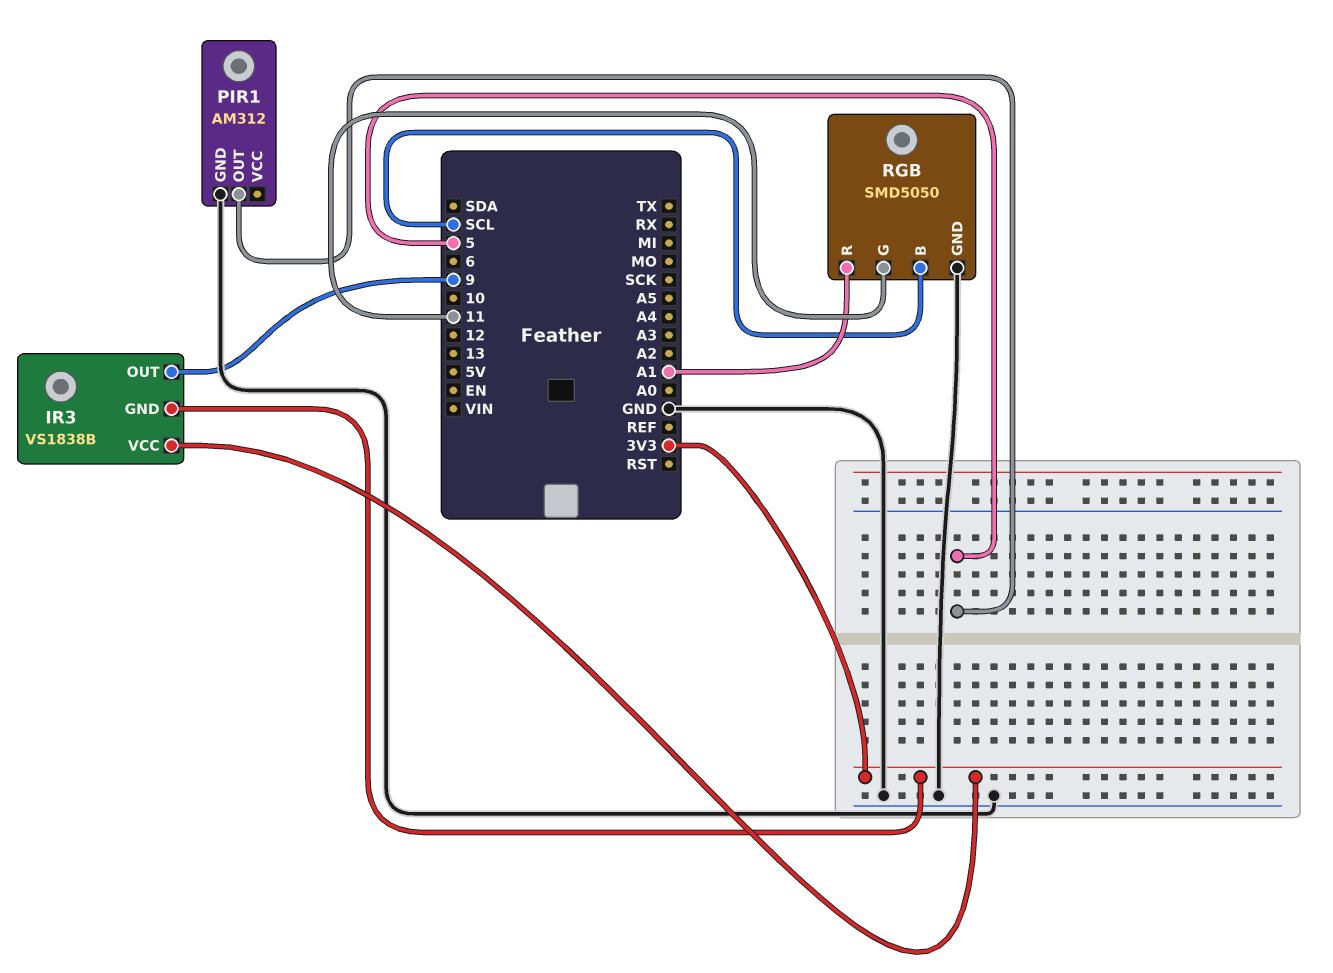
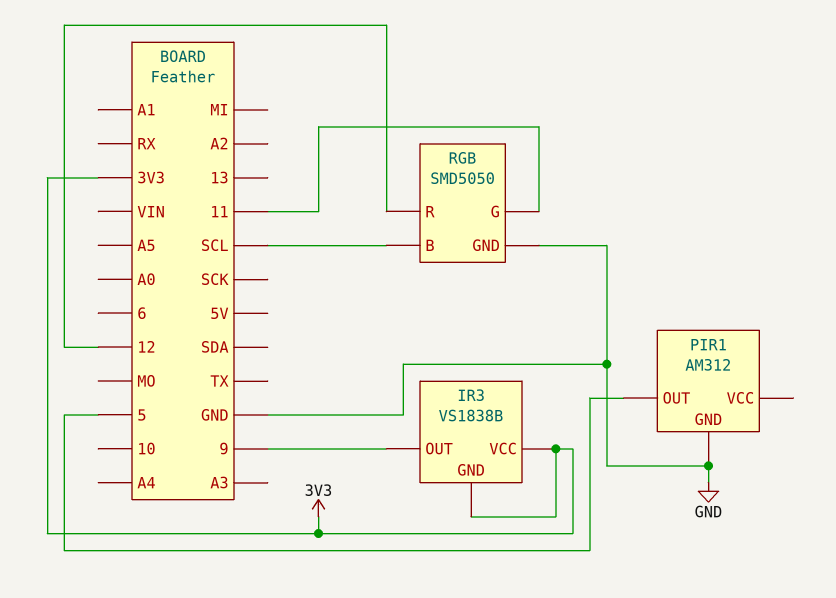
RGB pin R: A1 -> 12

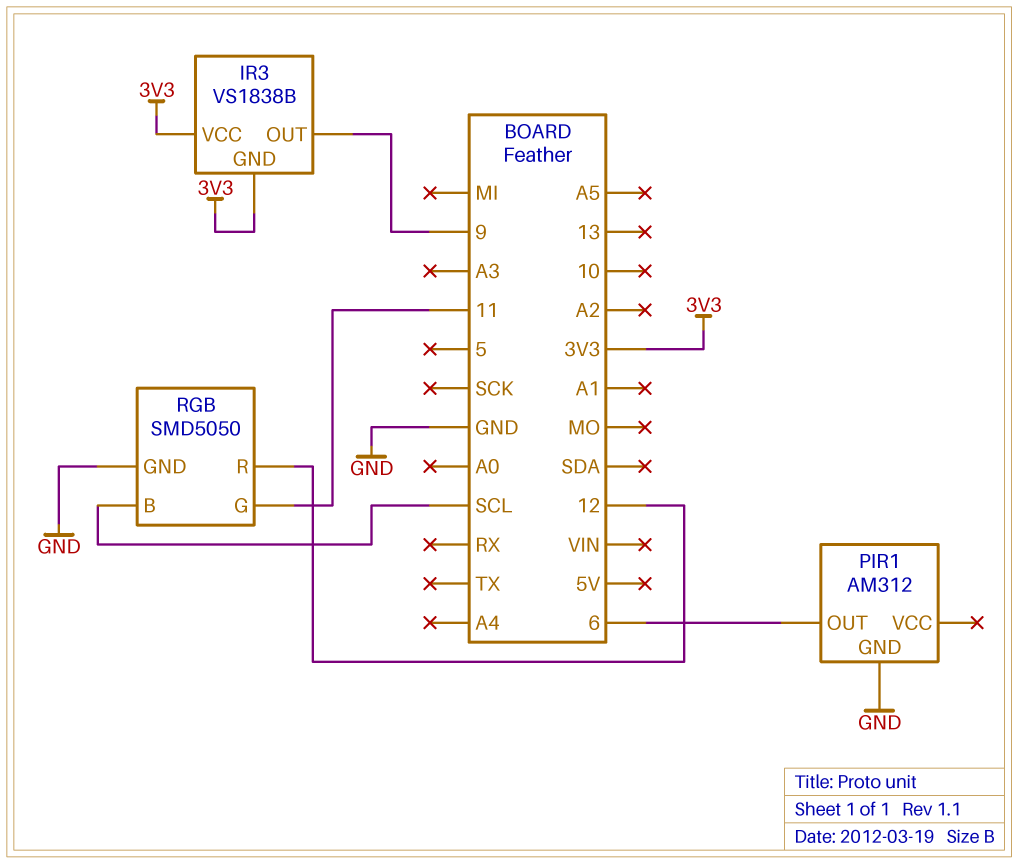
PIR1 pin OUT: 5 -> 6

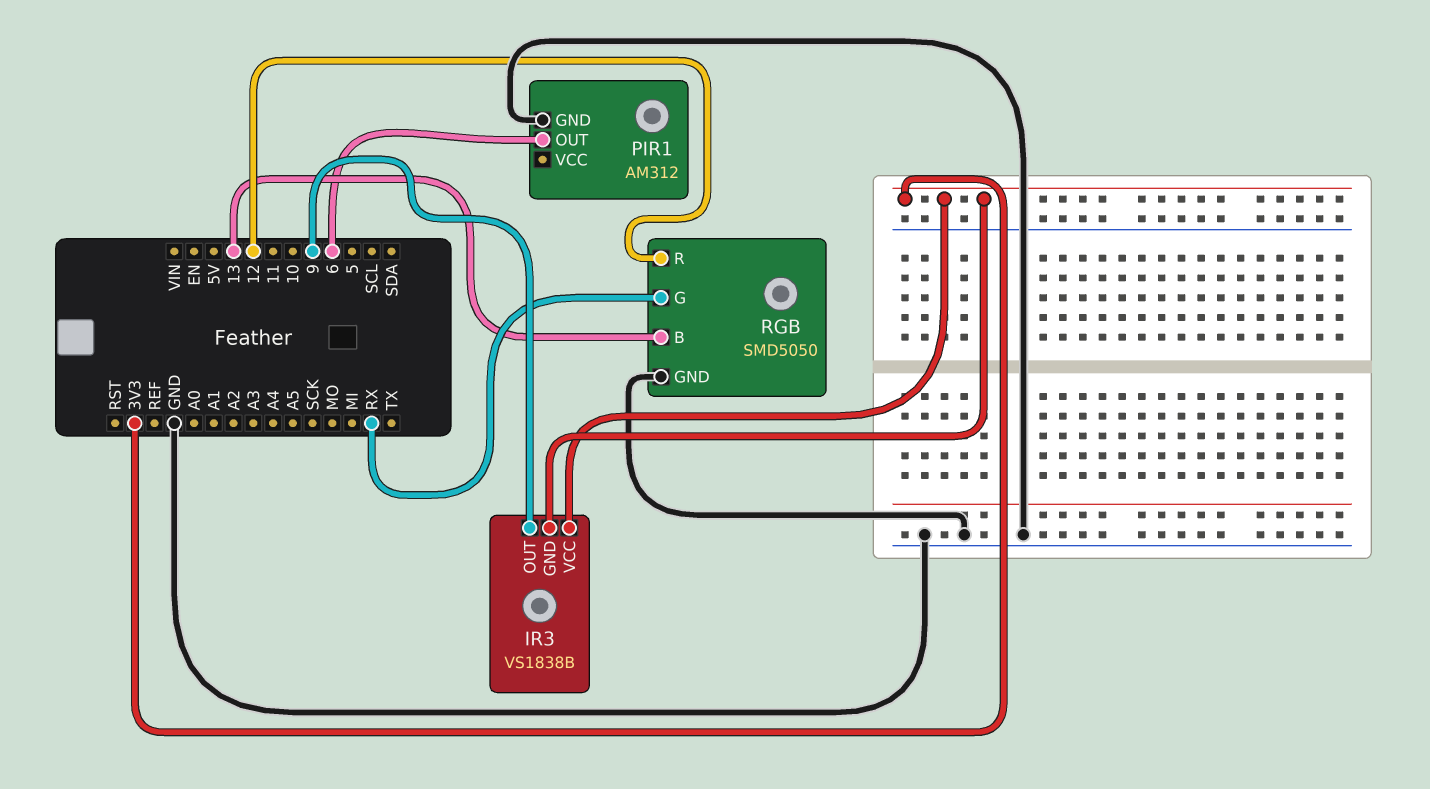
RGB pin B: SCL -> 13
RGB pin G: 11 -> RX

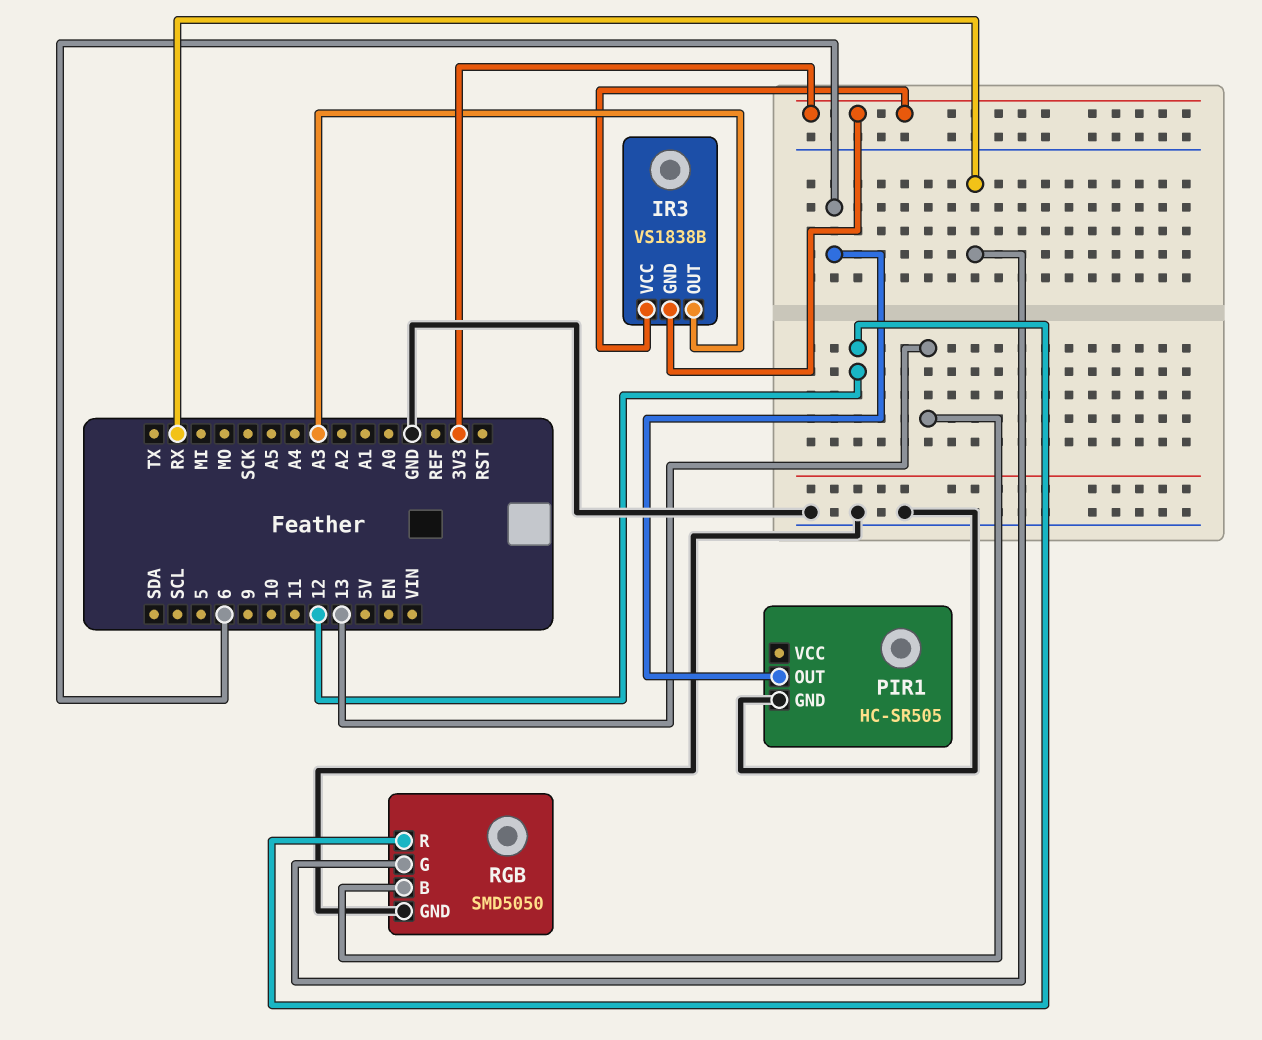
IR3 pin OUT: 9 -> A3
PIR1: AM312 -> HC-SR505

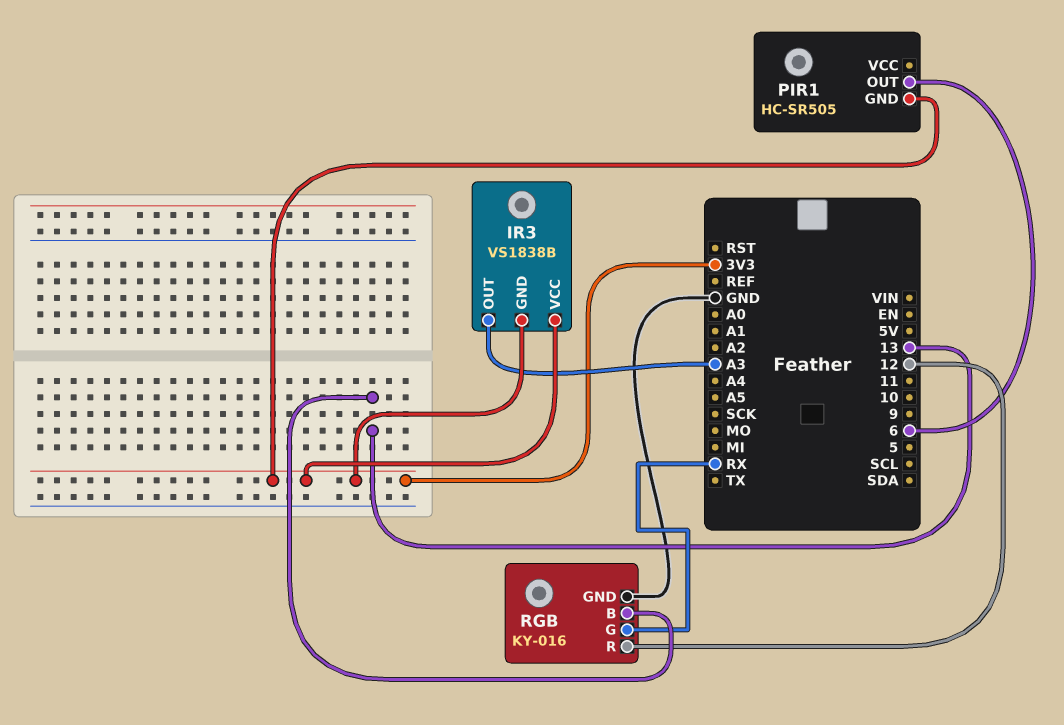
PIR1 pin GND: GND -> 3V3
RGB: SMD5050 -> KY-016

